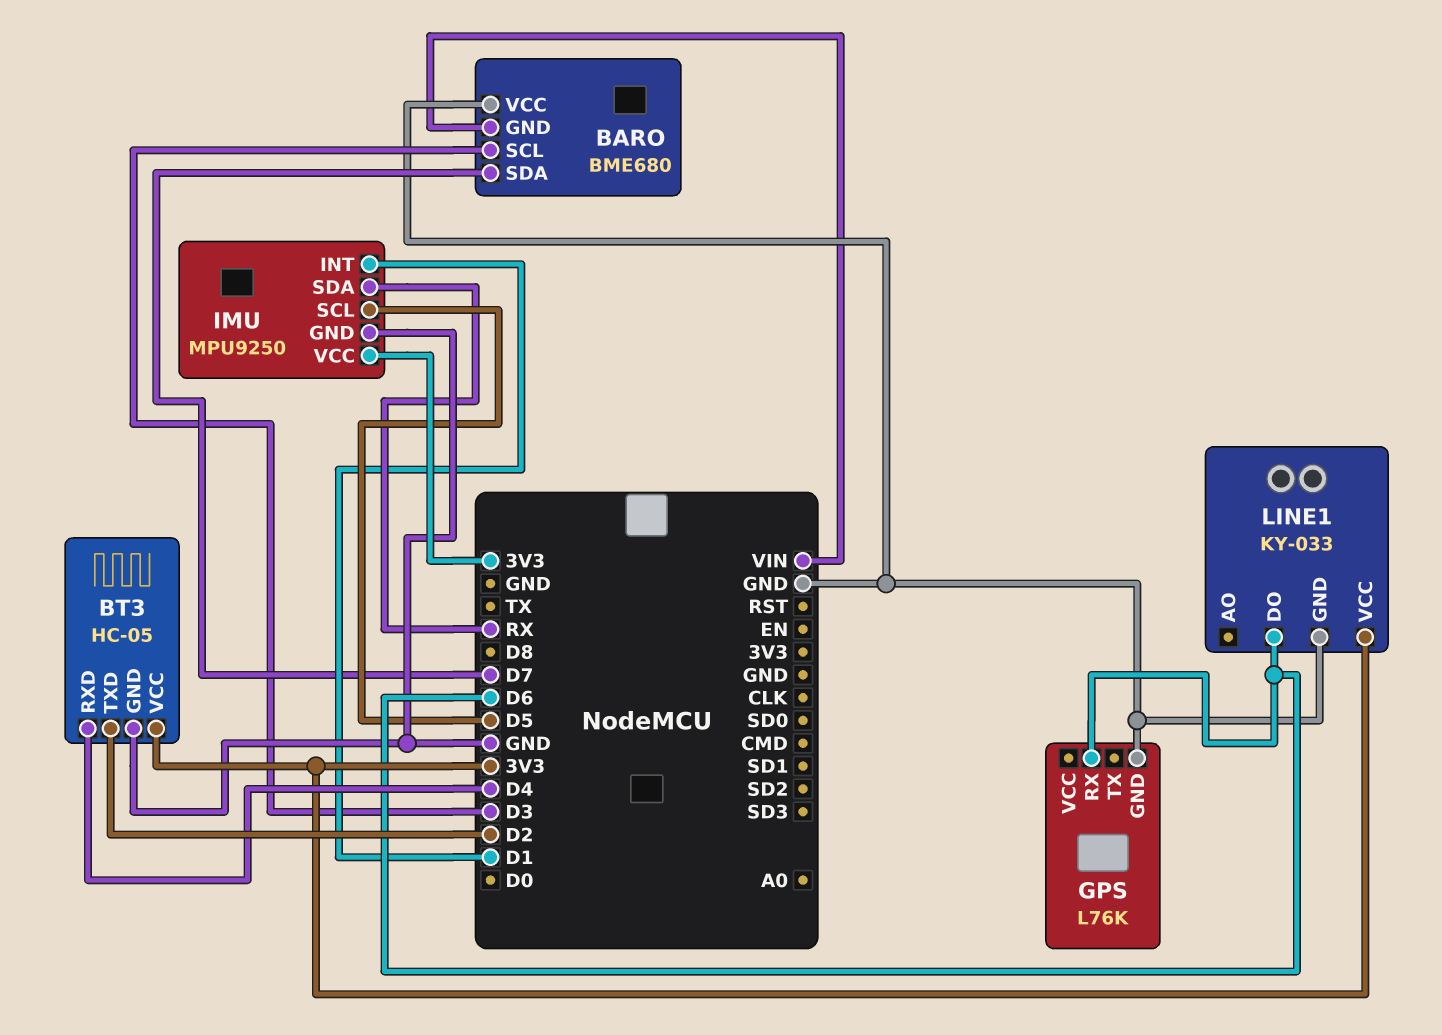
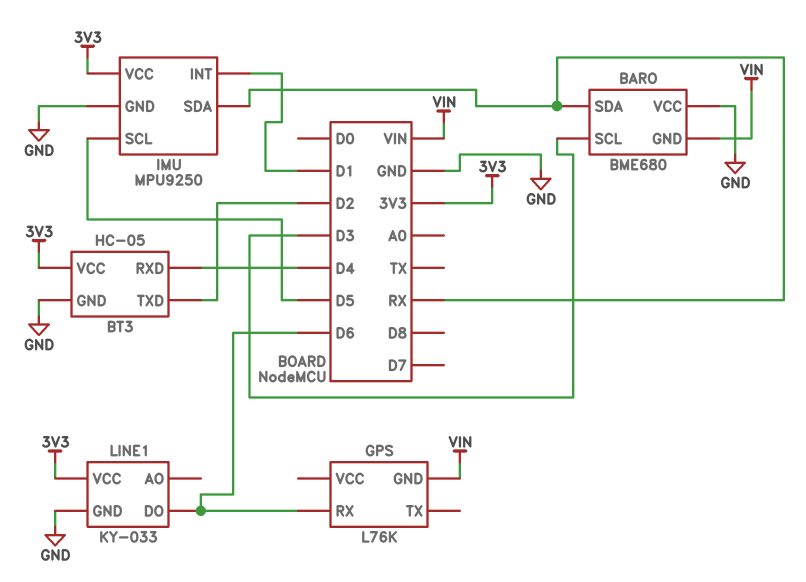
BARO pin SDA: D7 -> RX
GPS pin GND: GND -> VIN

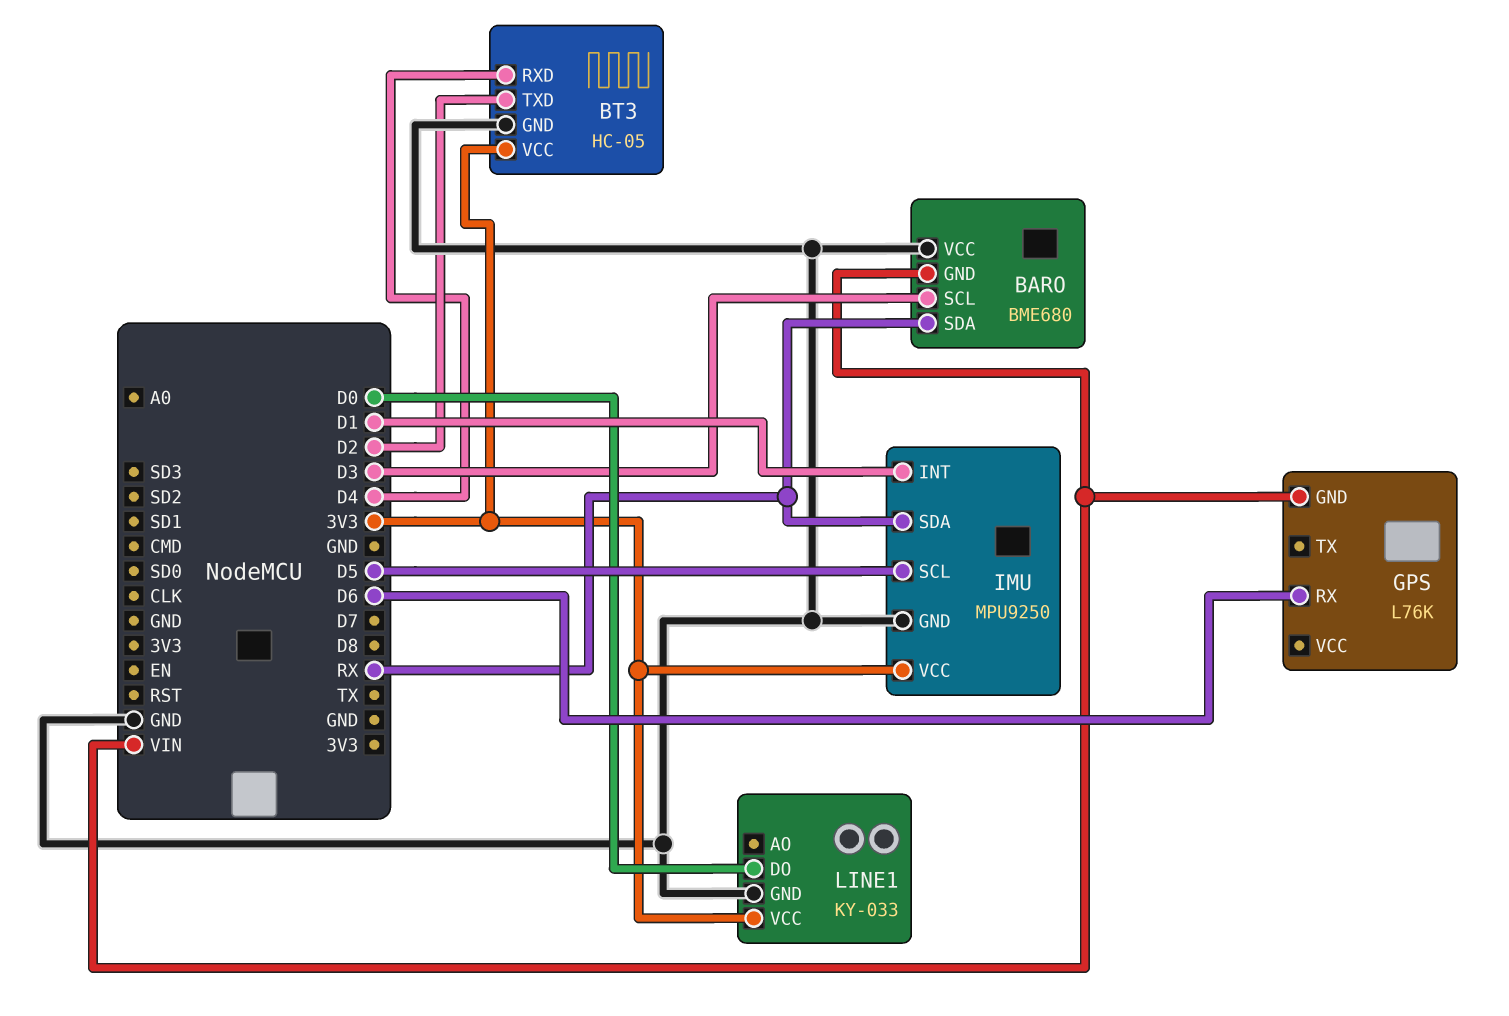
LINE1 pin DO: D6 -> D0

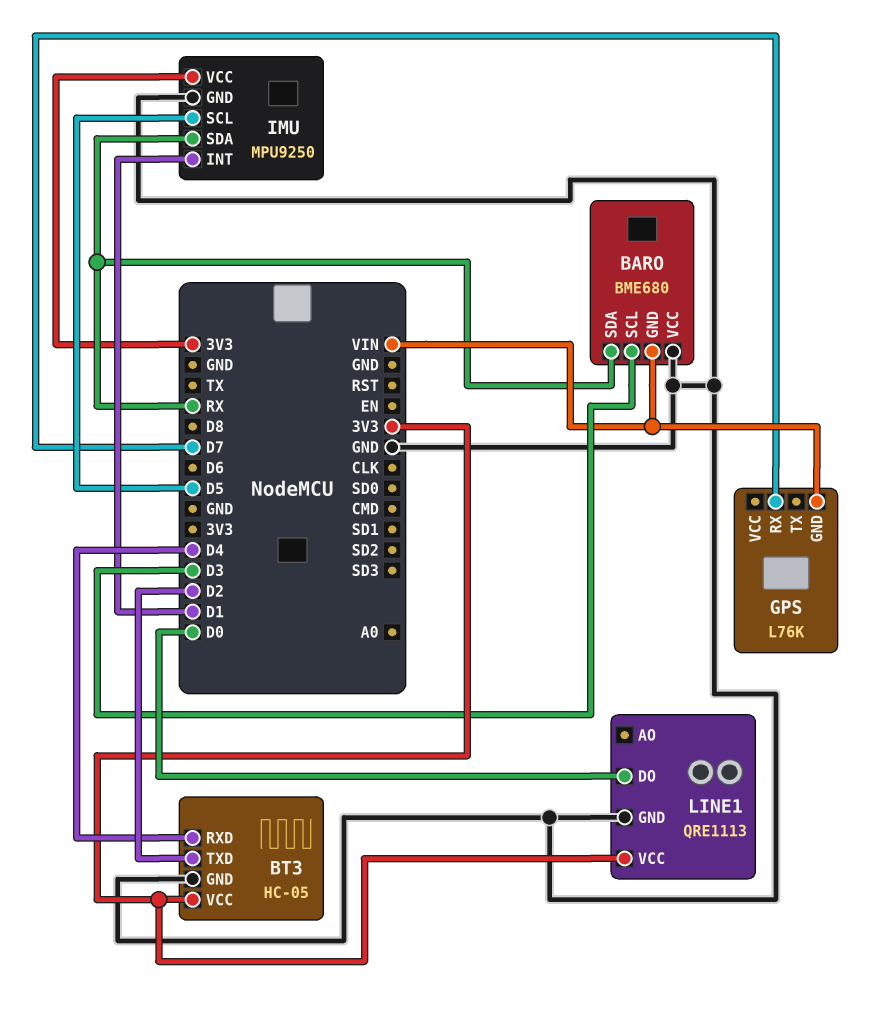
GPS pin RX: D6 -> D7
LINE1: KY-033 -> QRE1113

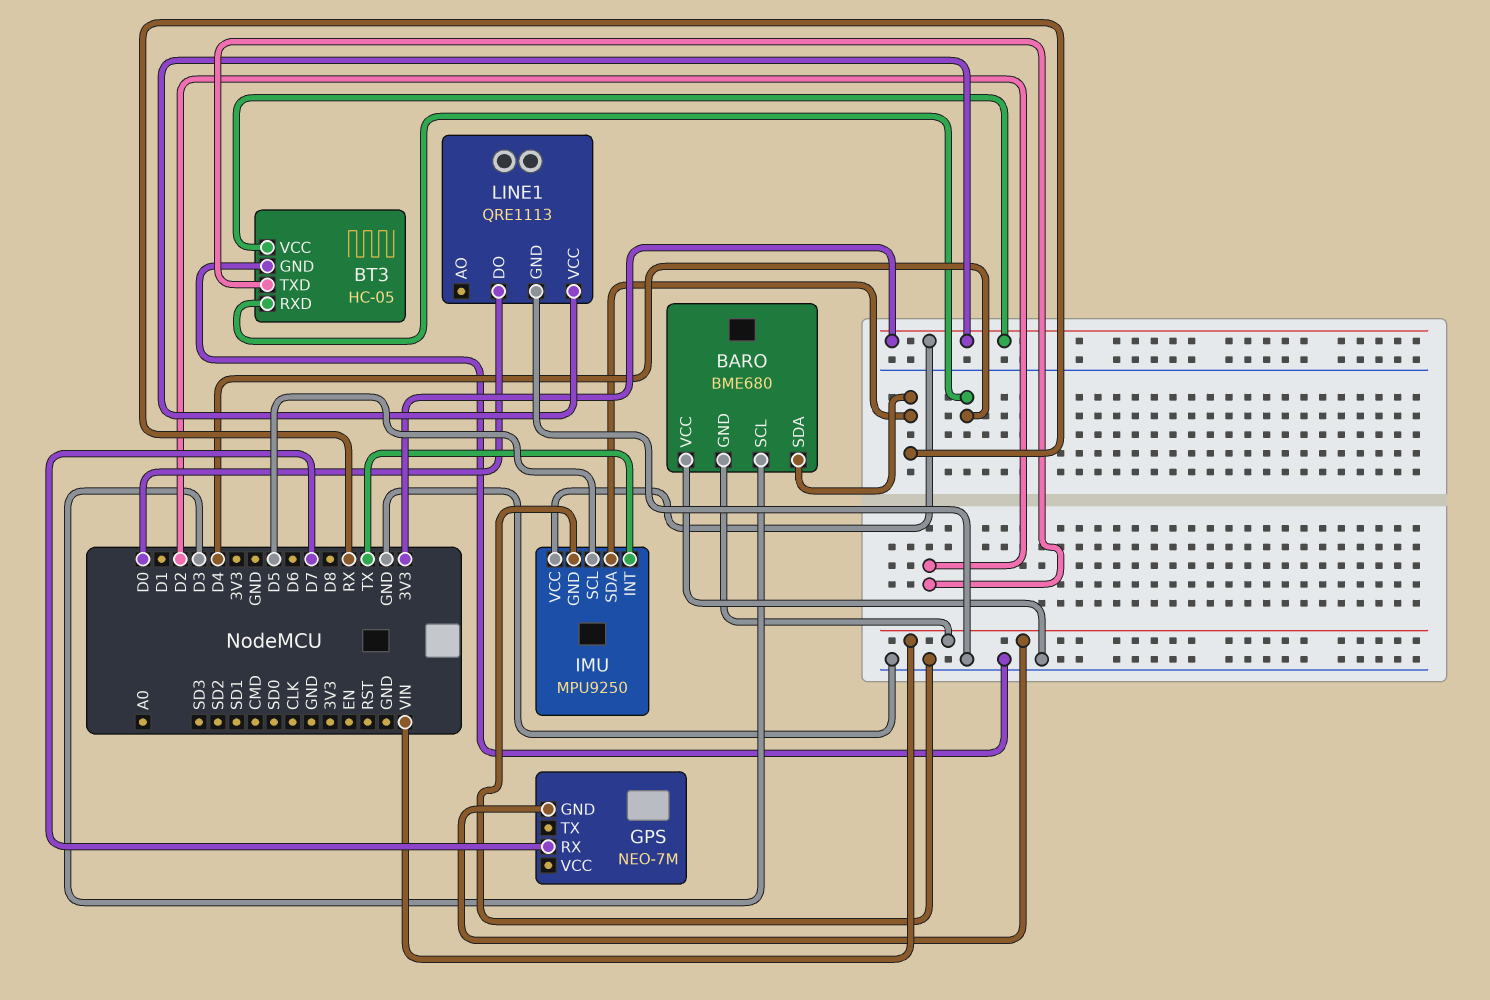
GPS: L76K -> NEO-7M
IMU pin INT: D1 -> TX

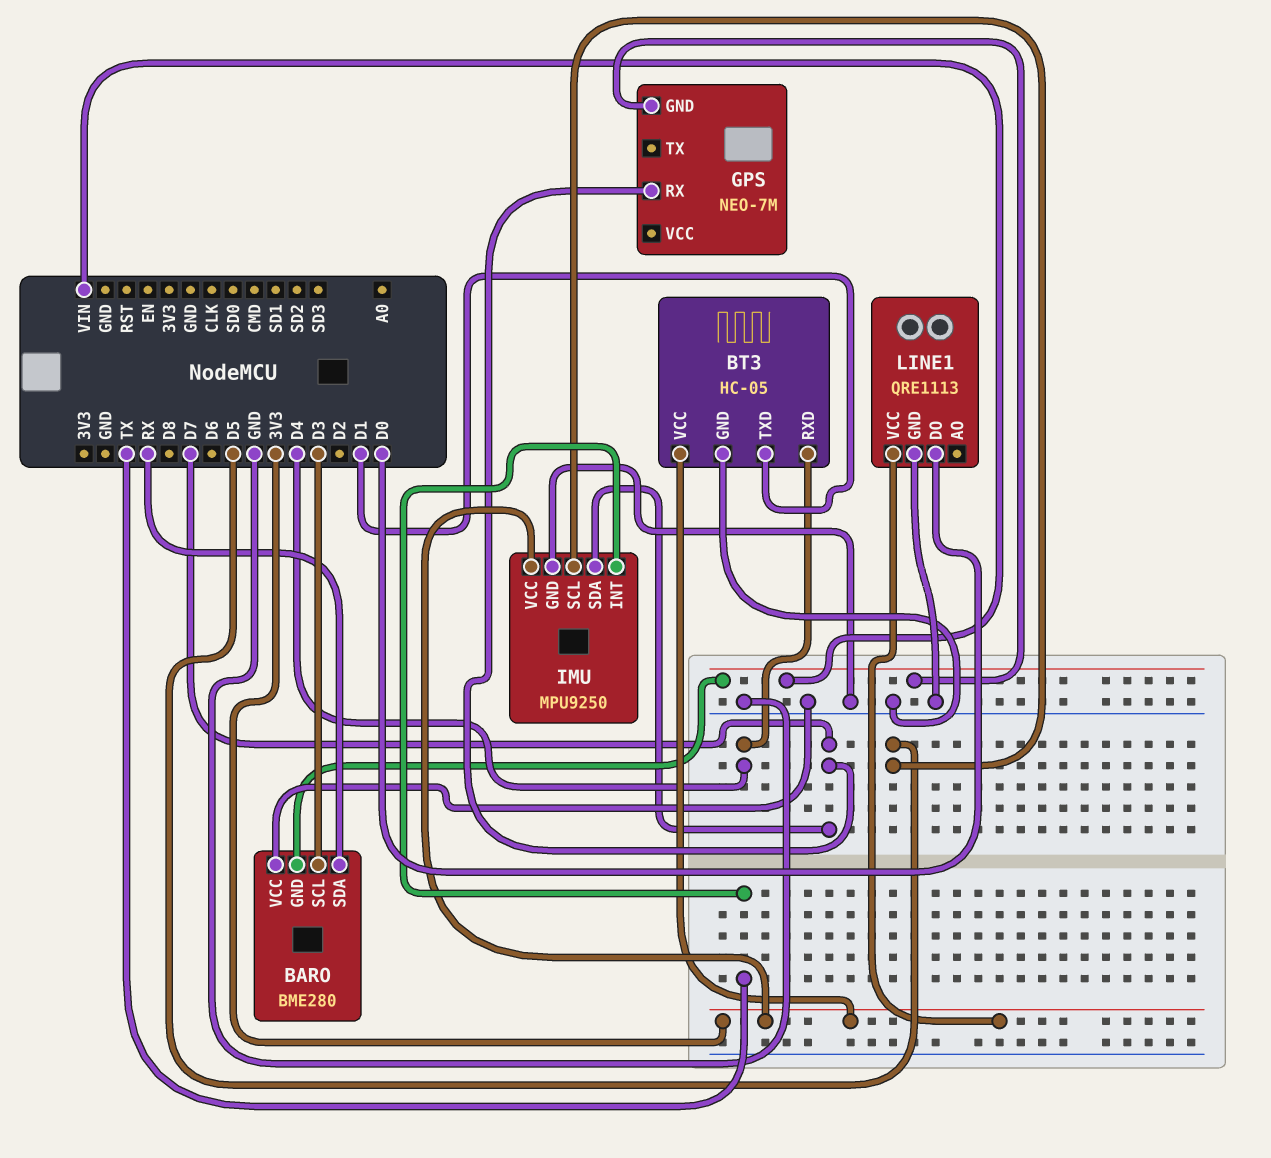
BARO: BME680 -> BME280
BT3 pin TXD: D2 -> D1
IMU pin SDA: RX -> D7

